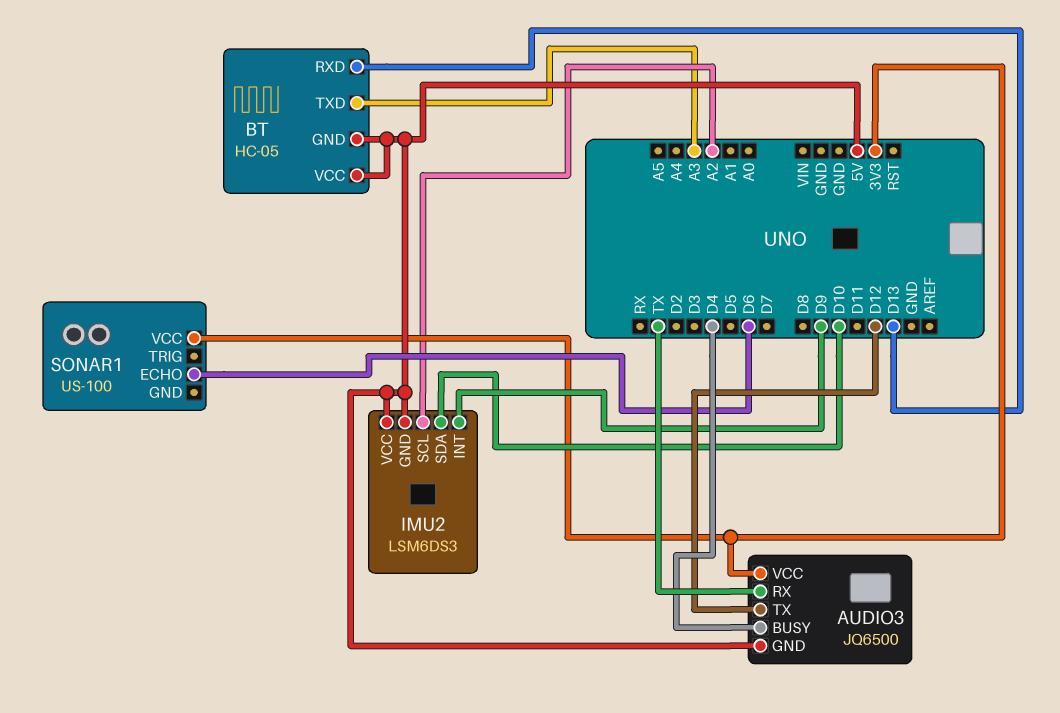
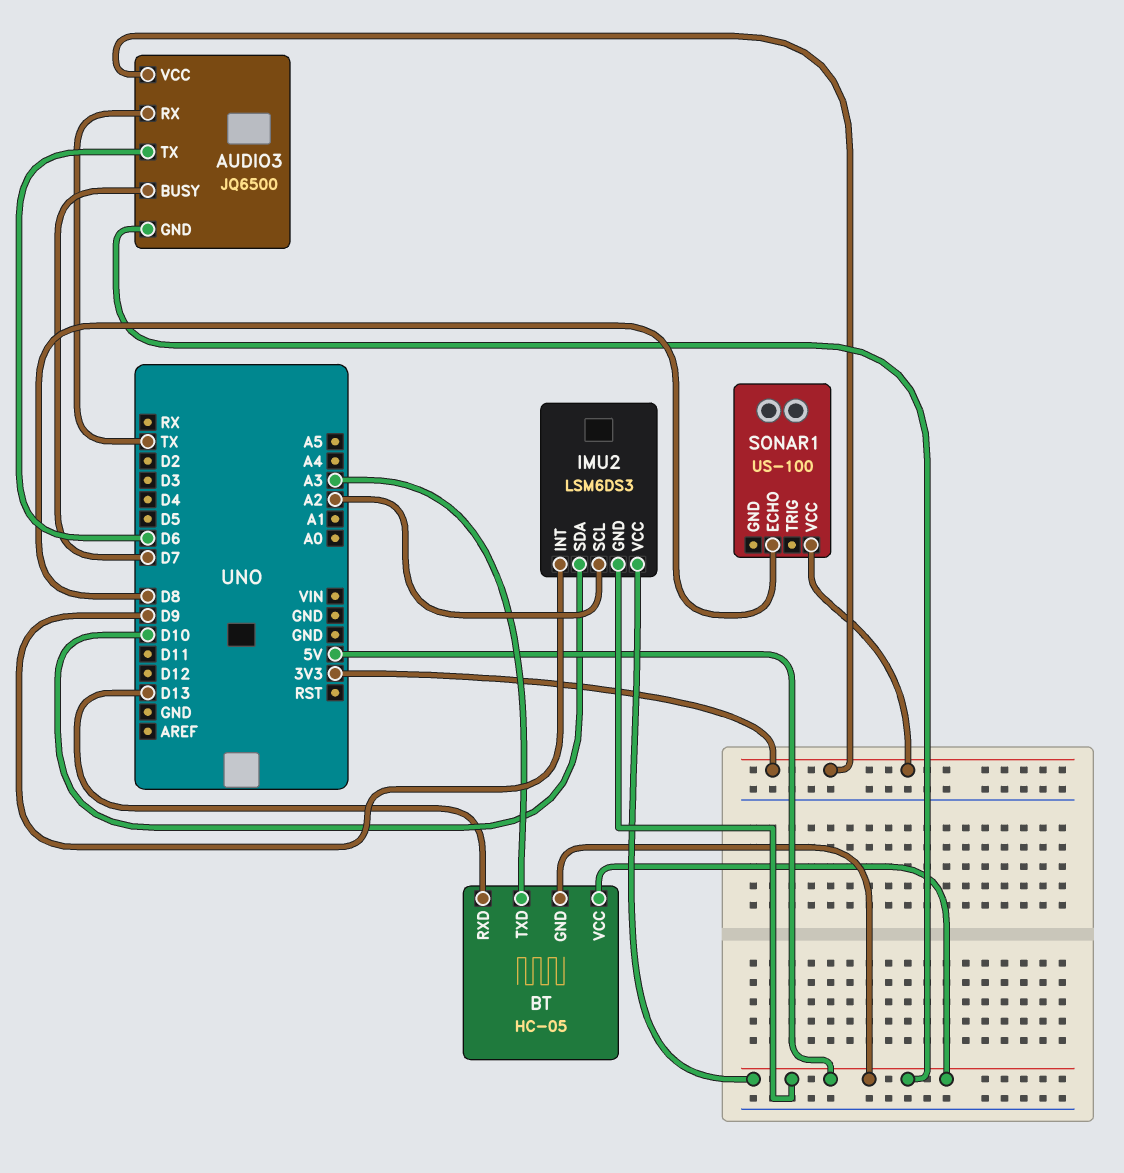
AUDIO3 pin BUSY: D4 -> D7
AUDIO3 pin TX: D12 -> D6
SONAR1 pin ECHO: D6 -> D8

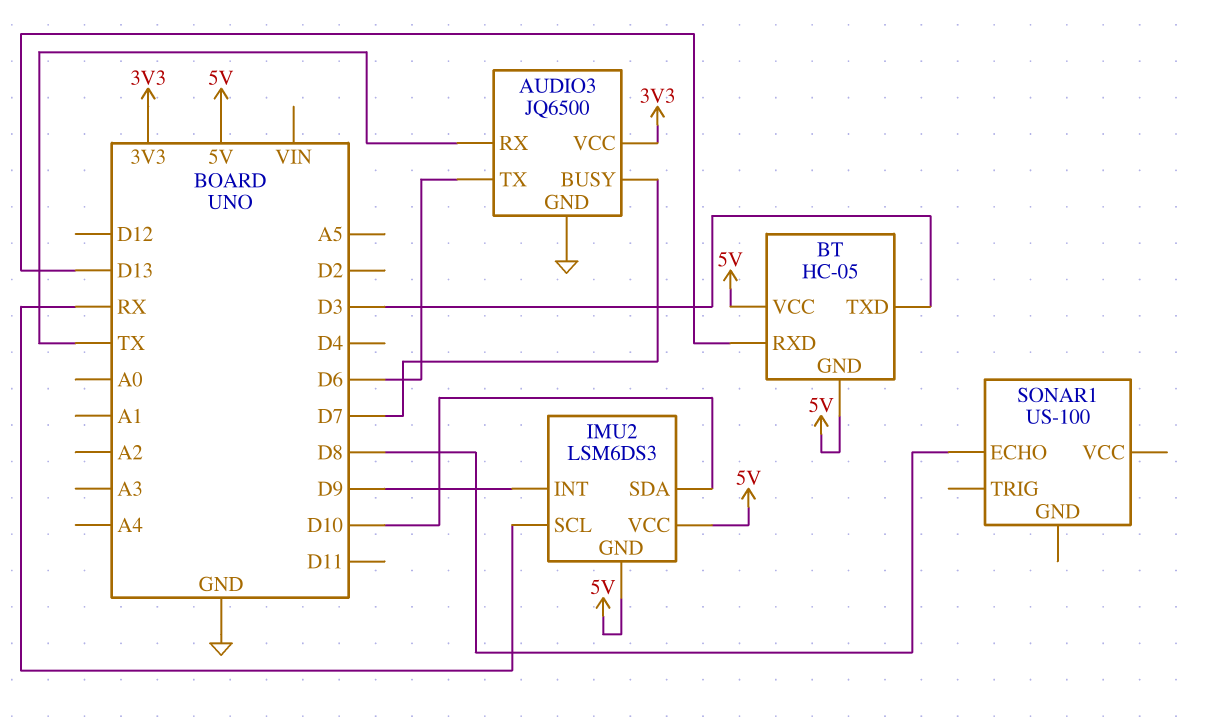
AUDIO3 pin GND: 5V -> GND
BT pin TXD: A3 -> D3
IMU2 pin SCL: A2 -> RX
SONAR1 pin VCC: 3V3 -> none

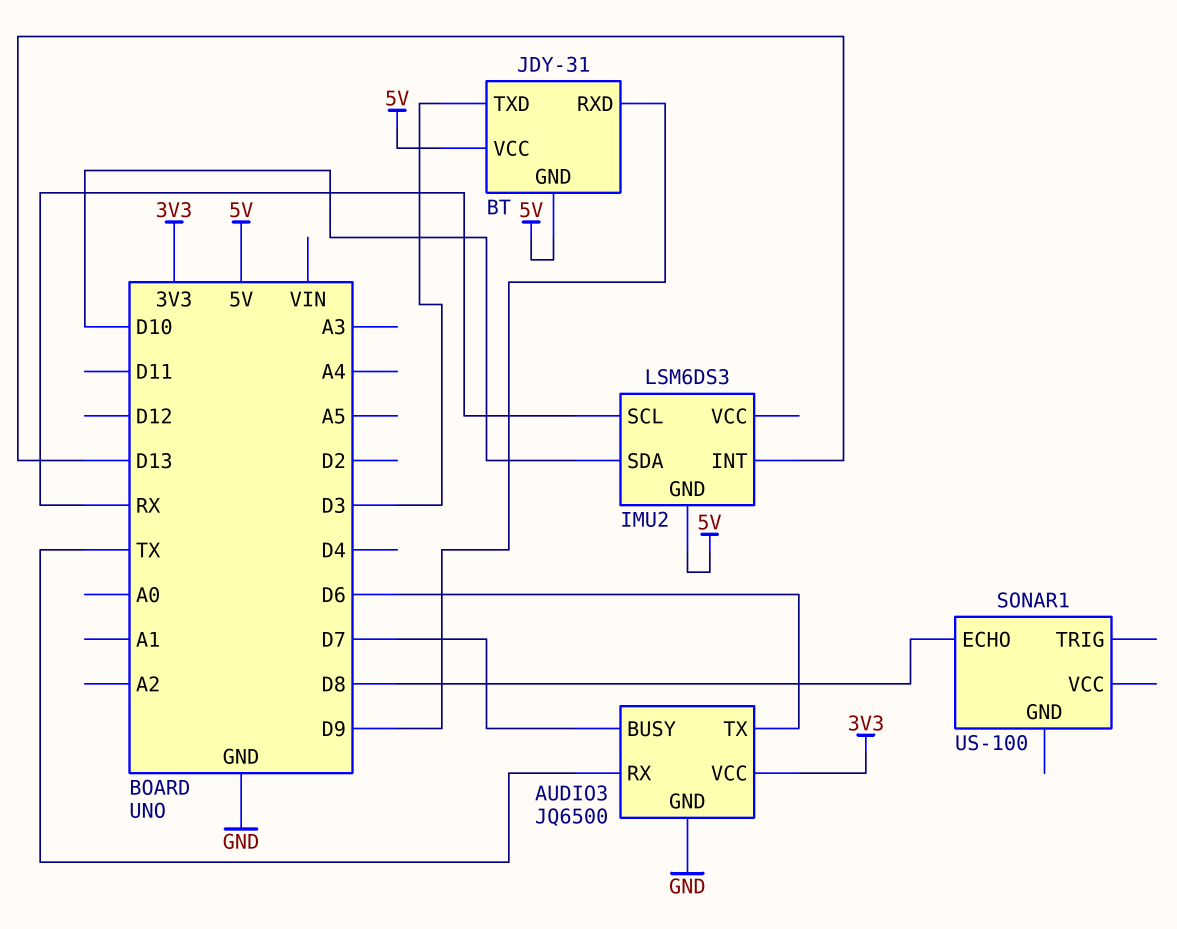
BT: HC-05 -> JDY-31
BT pin RXD: D13 -> D9
IMU2 pin INT: D9 -> D13
IMU2 pin VCC: 5V -> none

